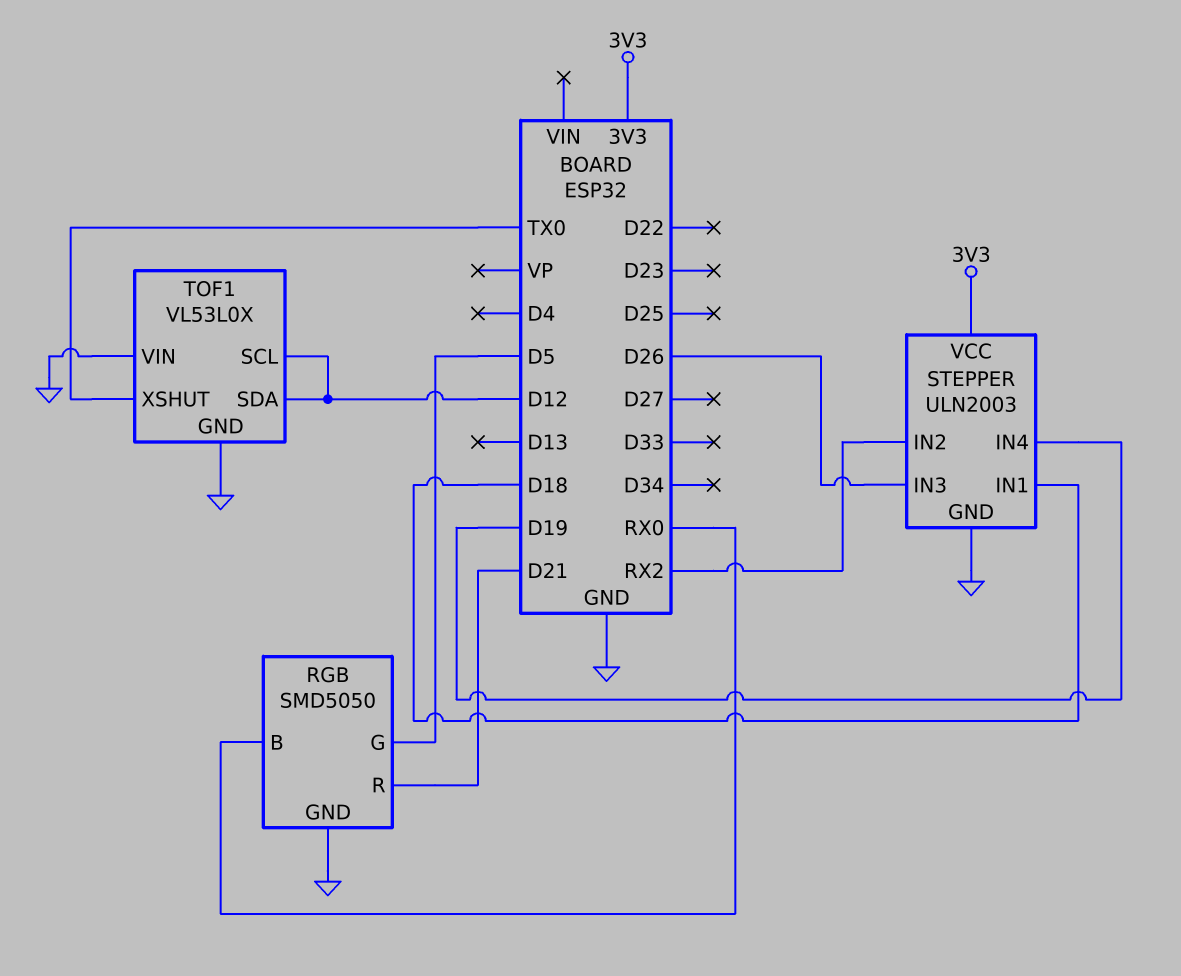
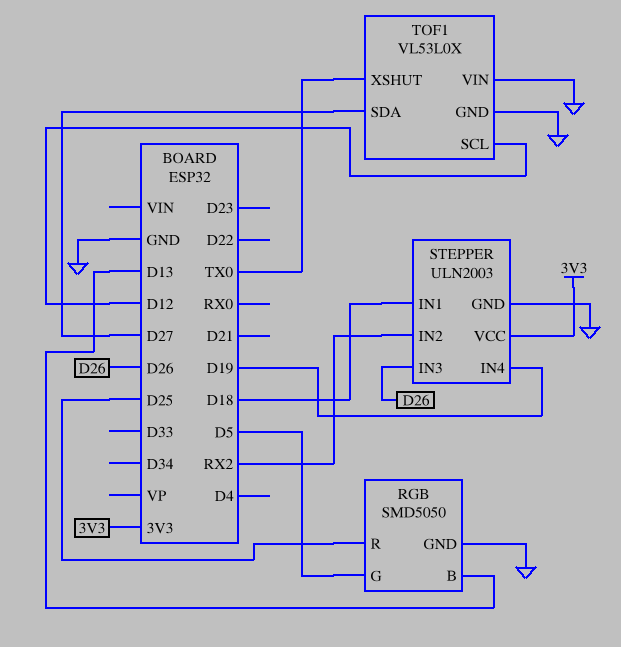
RGB pin B: RX0 -> D13
RGB pin R: D21 -> D25
TOF1 pin SDA: D12 -> D27

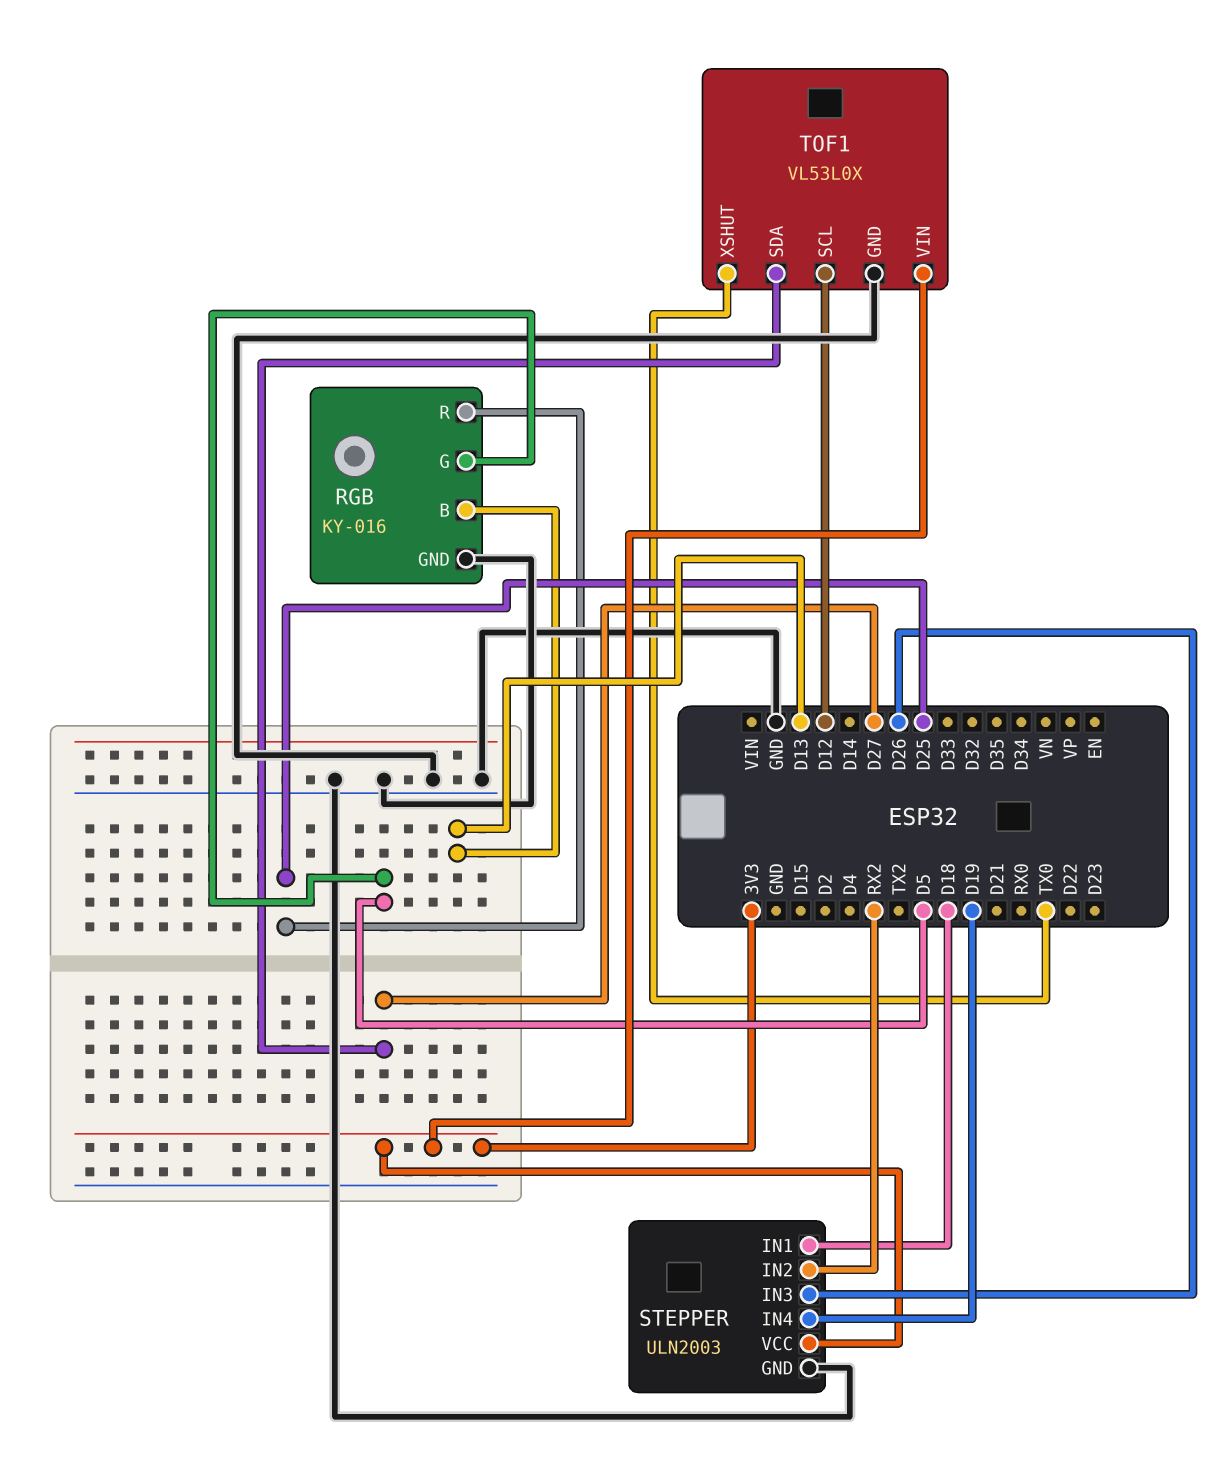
RGB: SMD5050 -> KY-016
TOF1 pin VIN: GND -> 3V3

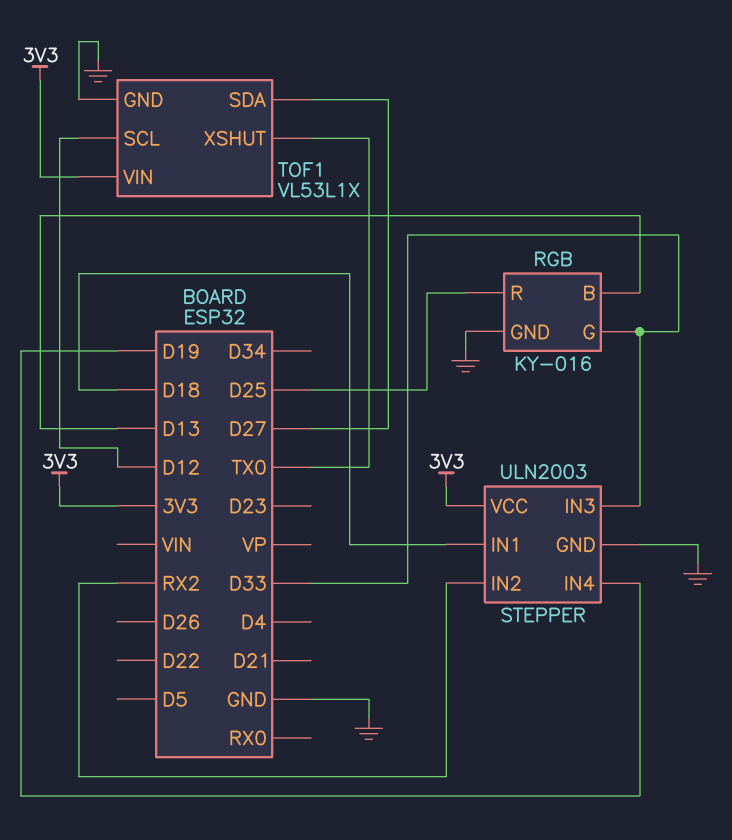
RGB pin G: D5 -> D33
STEPPER pin IN3: D26 -> D33
TOF1: VL53L0X -> VL53L1X

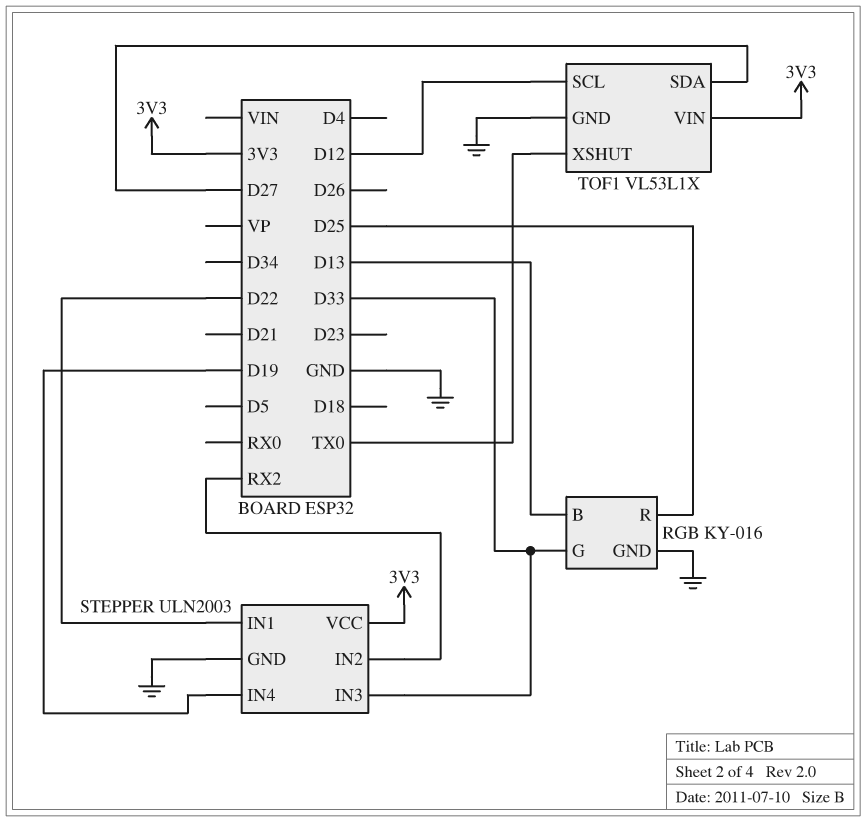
STEPPER pin IN1: D18 -> D22

